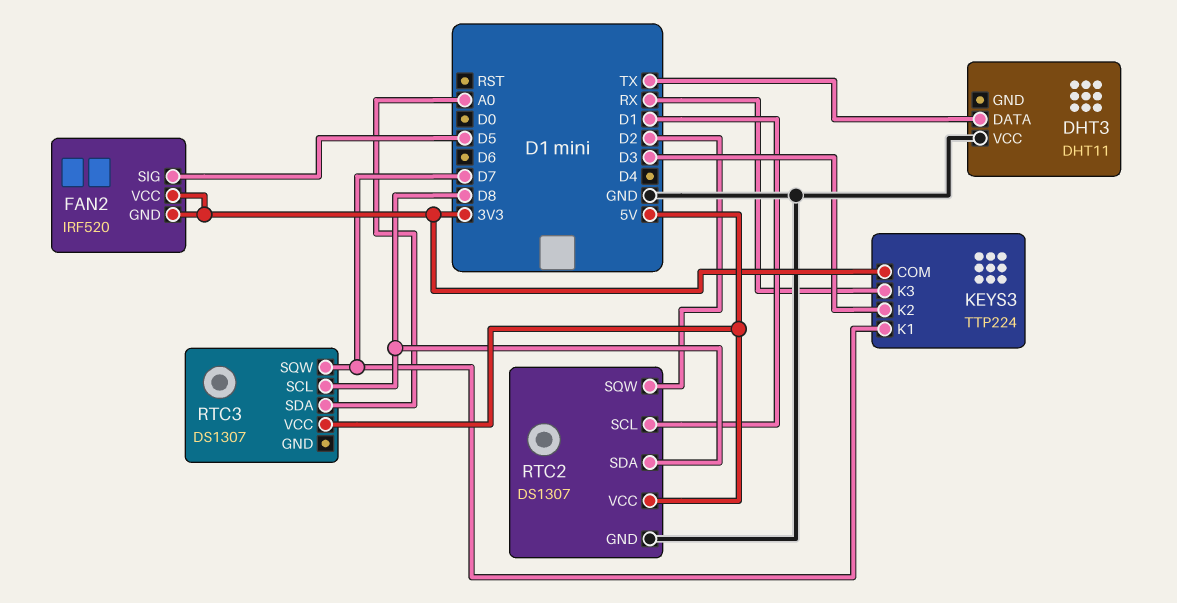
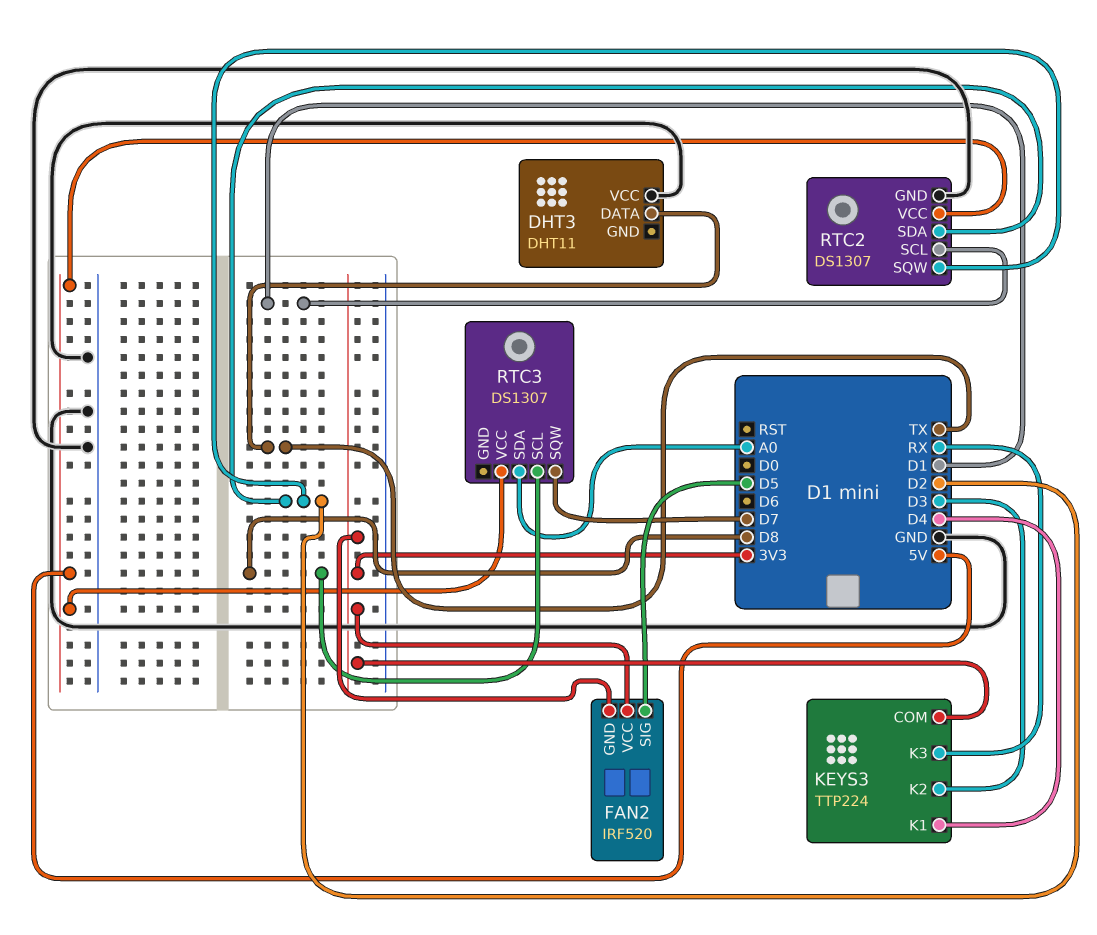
KEYS3 pin K1: D7 -> D4
RTC2 pin SDA: D8 -> D2

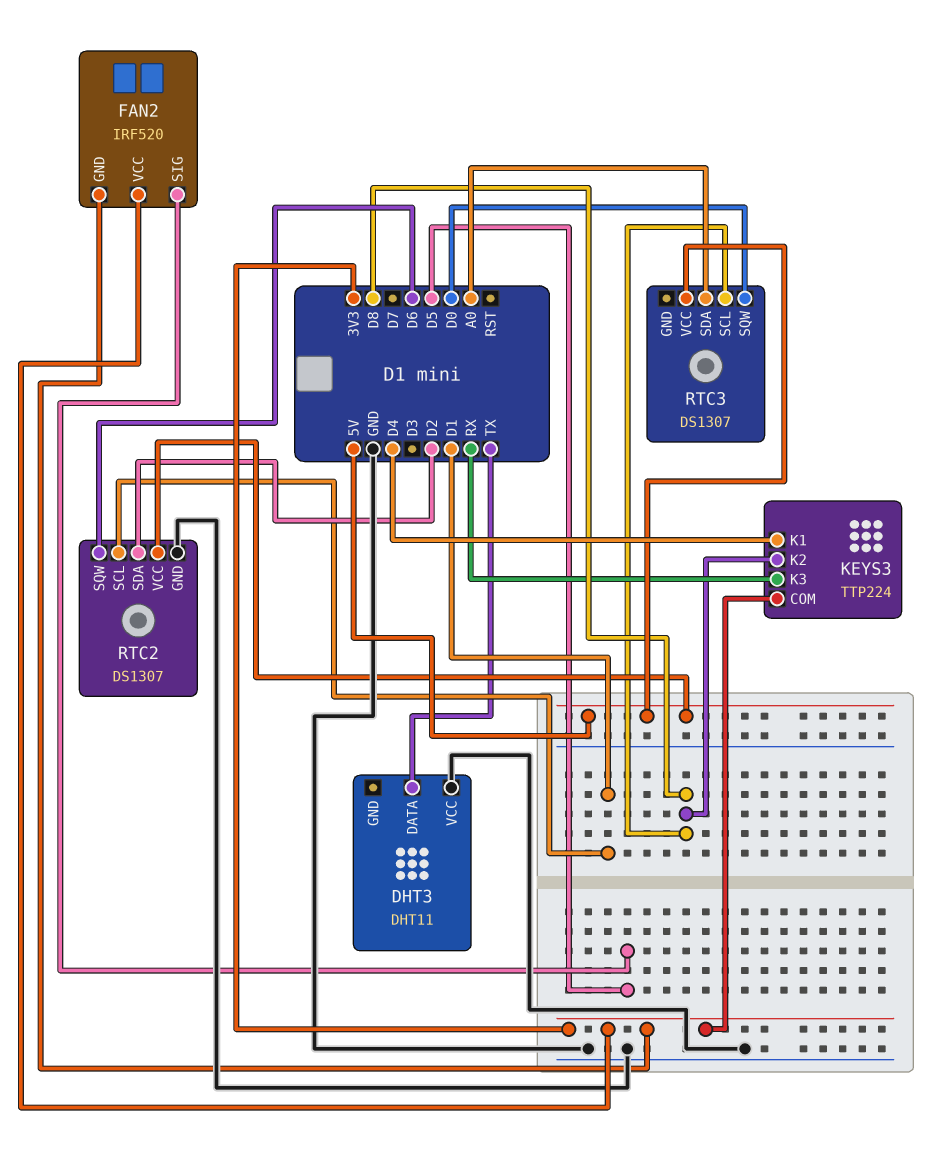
KEYS3 pin K2: D3 -> D8
RTC2 pin SQW: D2 -> D6
RTC3 pin SQW: D7 -> D0

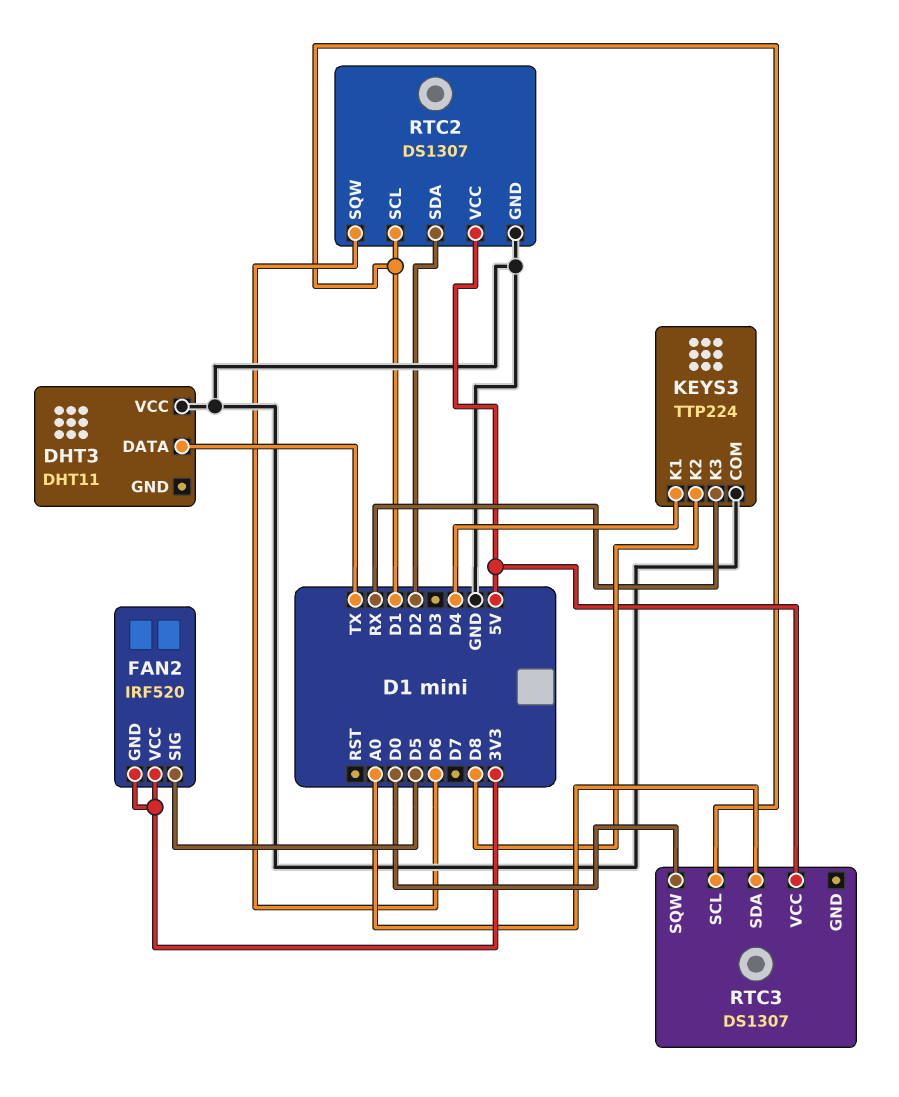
KEYS3 pin COM: 3V3 -> GND
RTC3 pin SCL: D8 -> D1

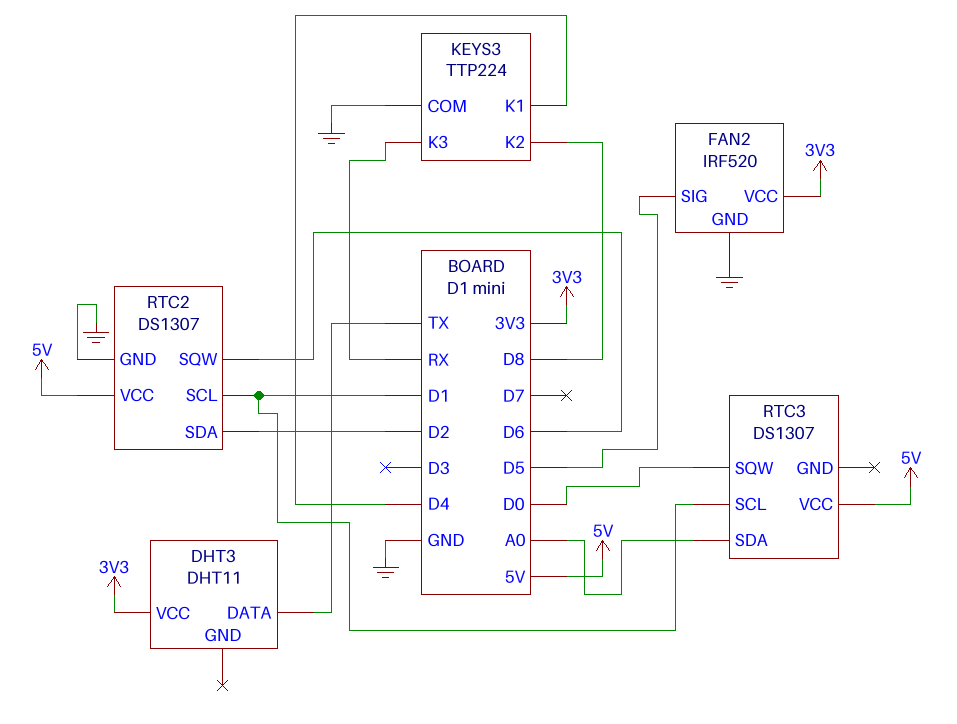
DHT3 pin VCC: GND -> 3V3
FAN2 pin GND: 3V3 -> GND

